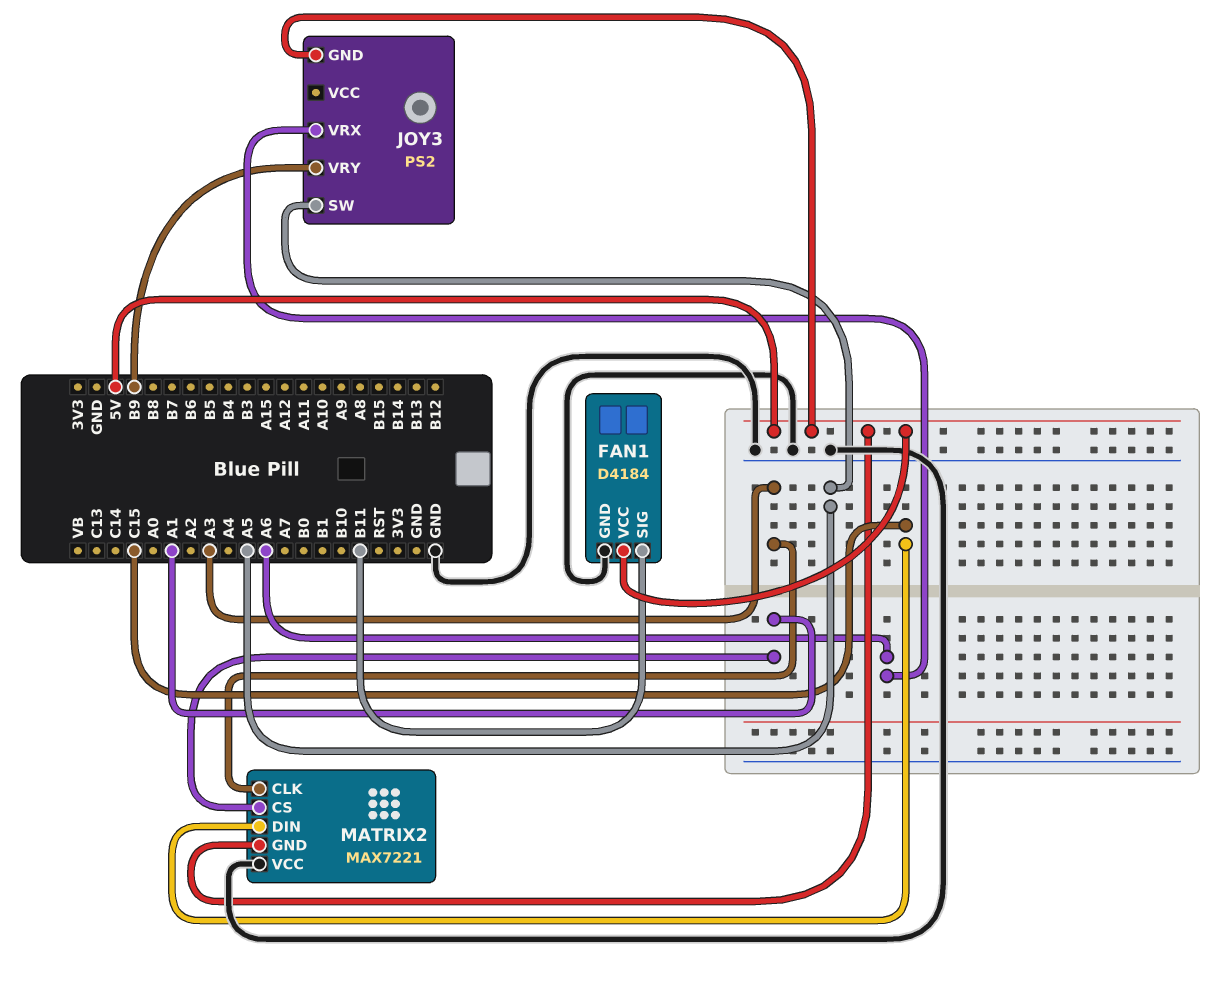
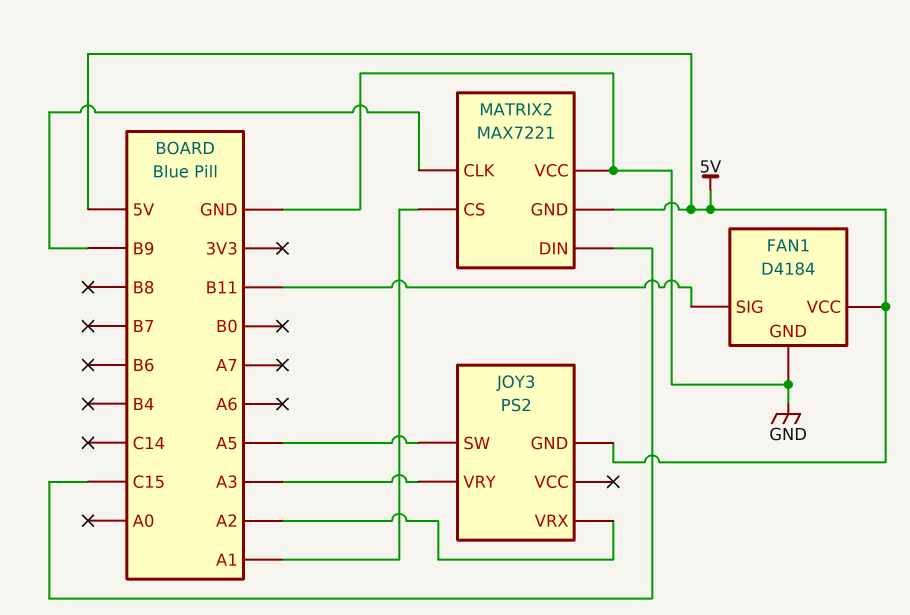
JOY3 pin VRX: A6 -> A2
JOY3 pin VRY: B9 -> A3
MATRIX2 pin CLK: A3 -> B9

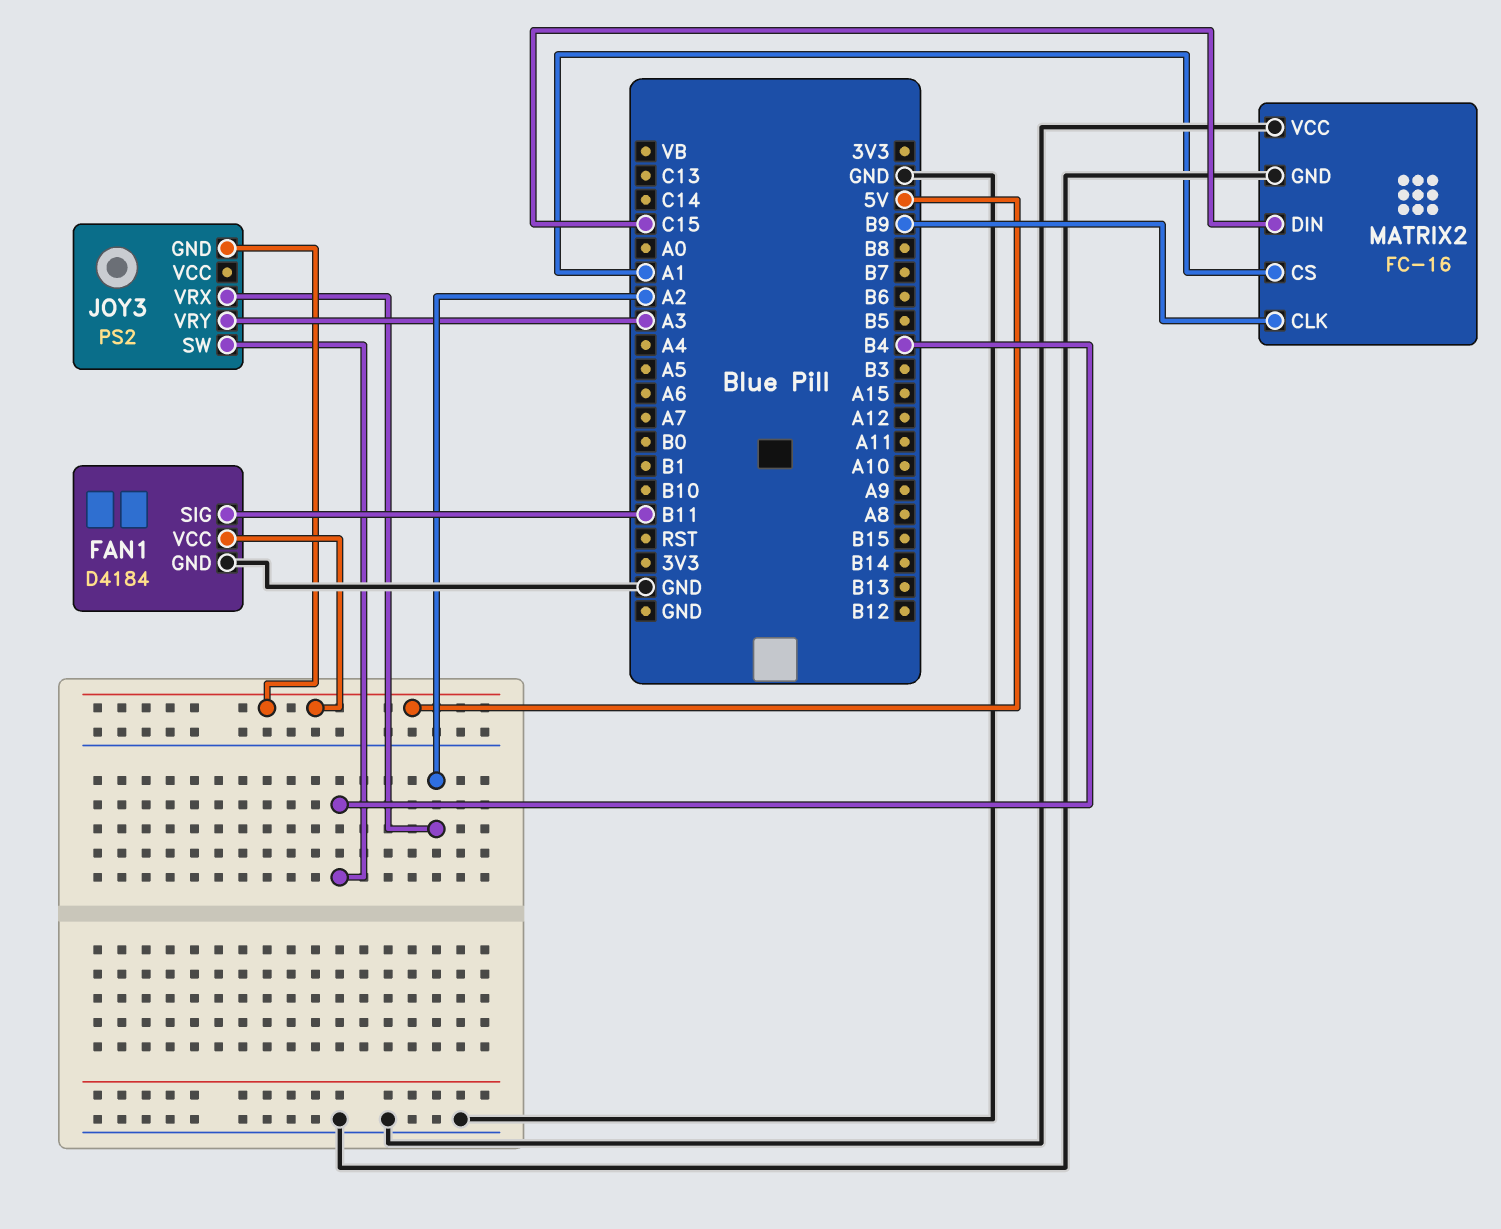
JOY3 pin SW: A5 -> B4
MATRIX2: MAX7221 -> FC-16
MATRIX2 pin GND: 5V -> GND

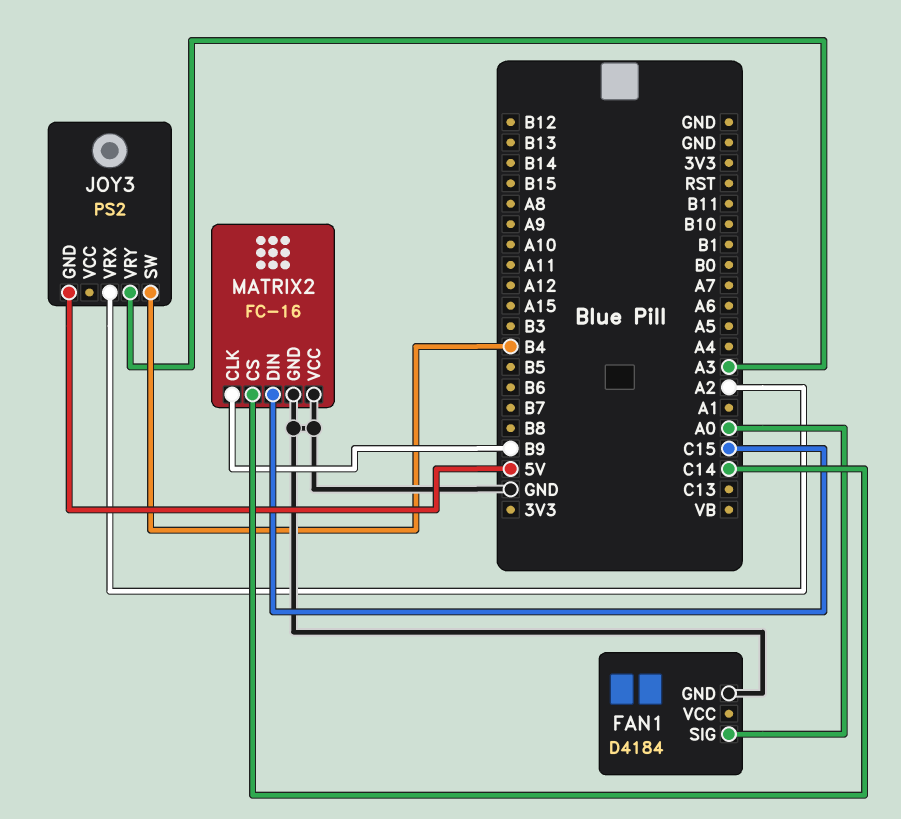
FAN1 pin SIG: B11 -> A0
FAN1 pin VCC: 5V -> none
MATRIX2 pin CS: A1 -> C14

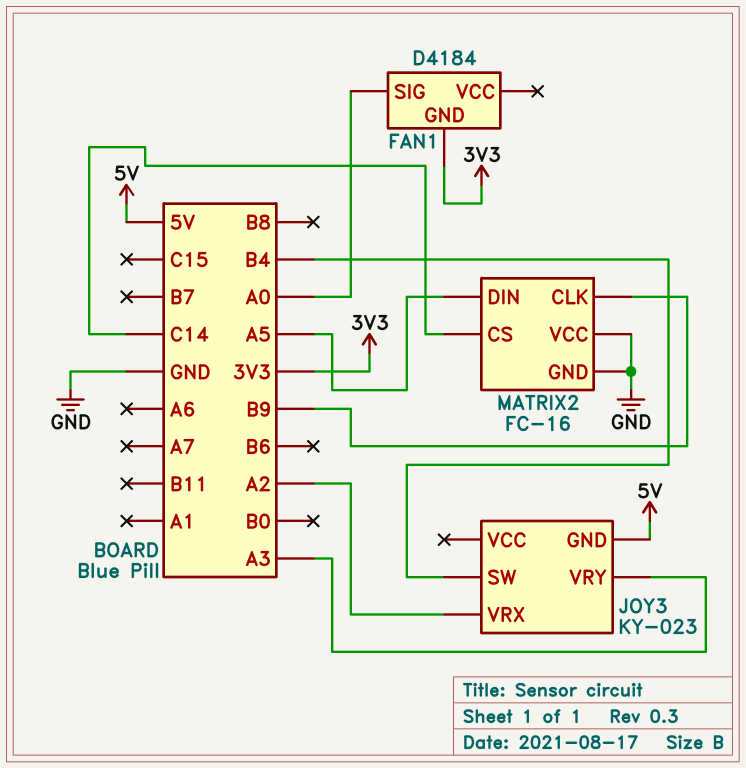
FAN1 pin GND: GND -> 3V3
JOY3: PS2 -> KY-023
MATRIX2 pin DIN: C15 -> A5

